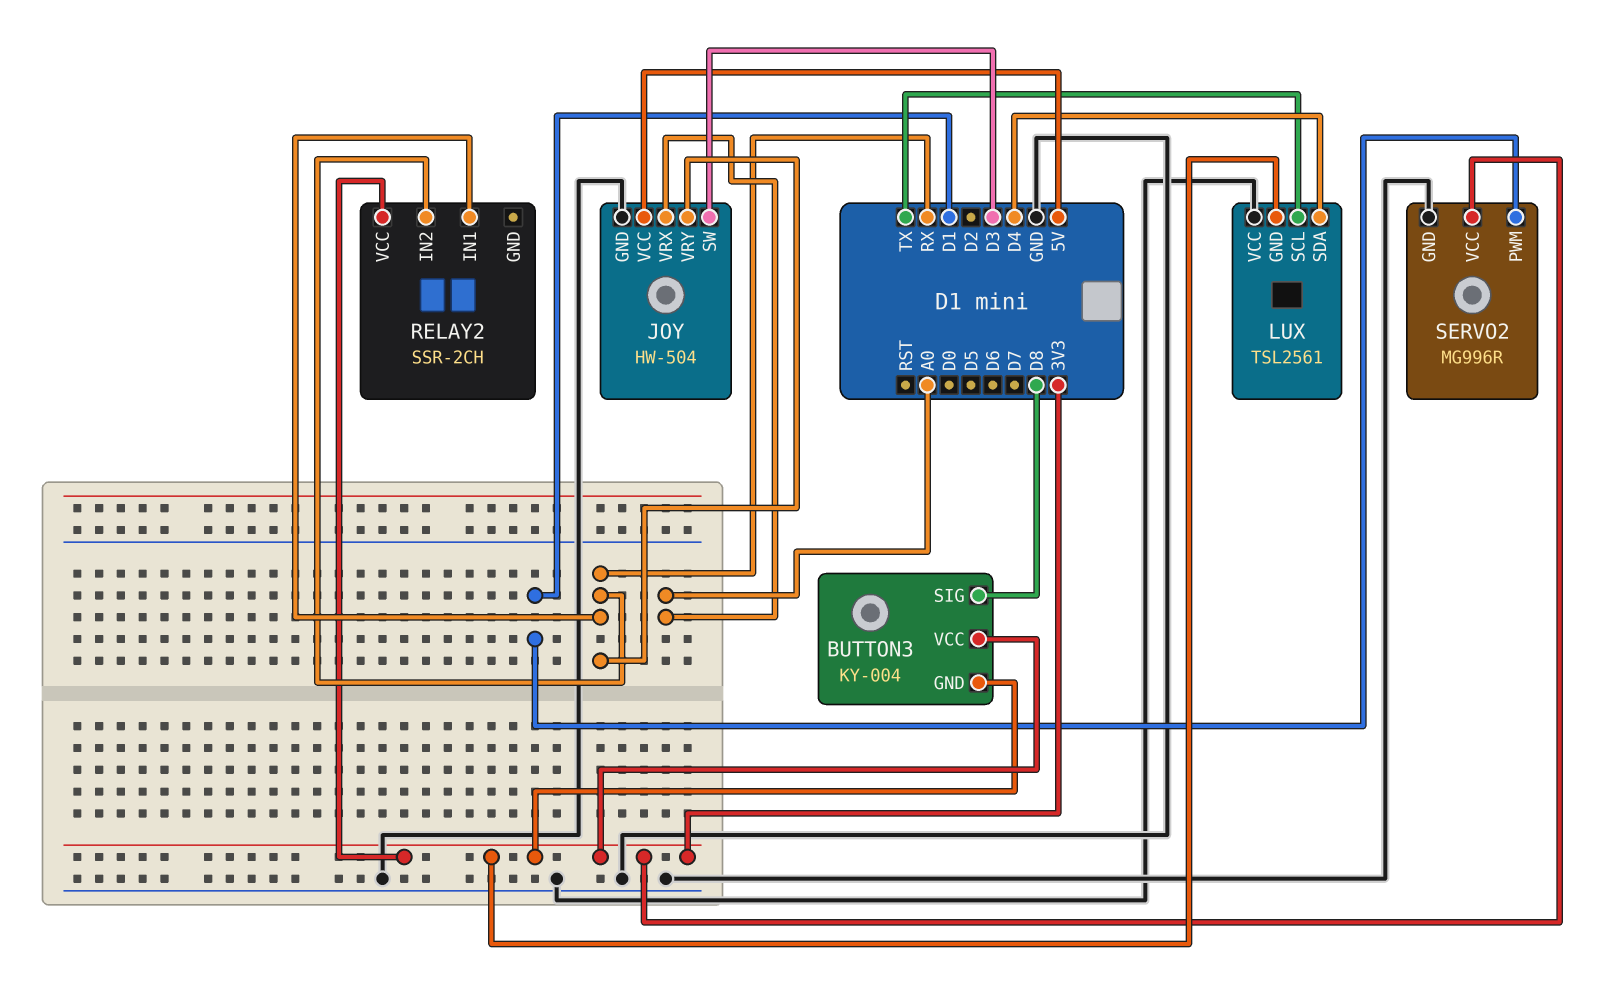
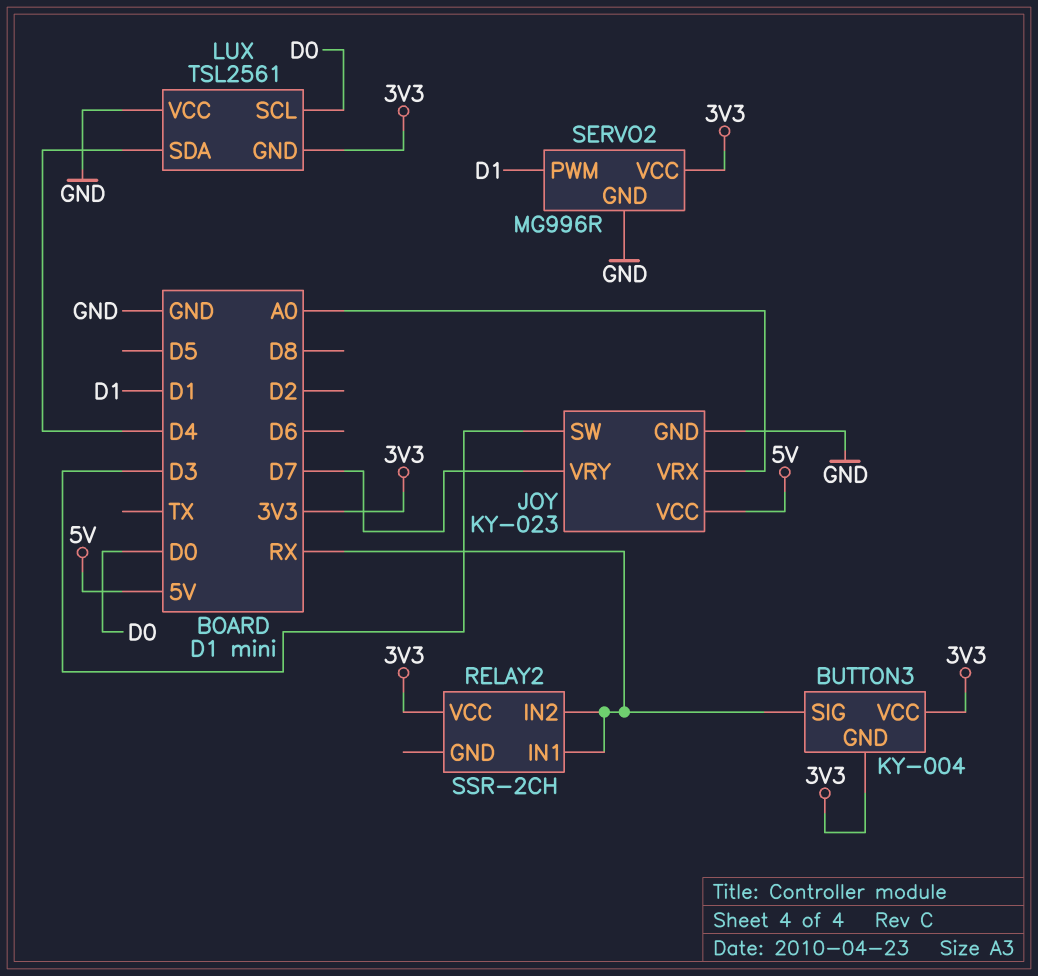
BUTTON3 pin SIG: D8 -> RX
JOY: HW-504 -> KY-023
JOY pin VRY: RX -> D7
LUX pin SCL: TX -> D0

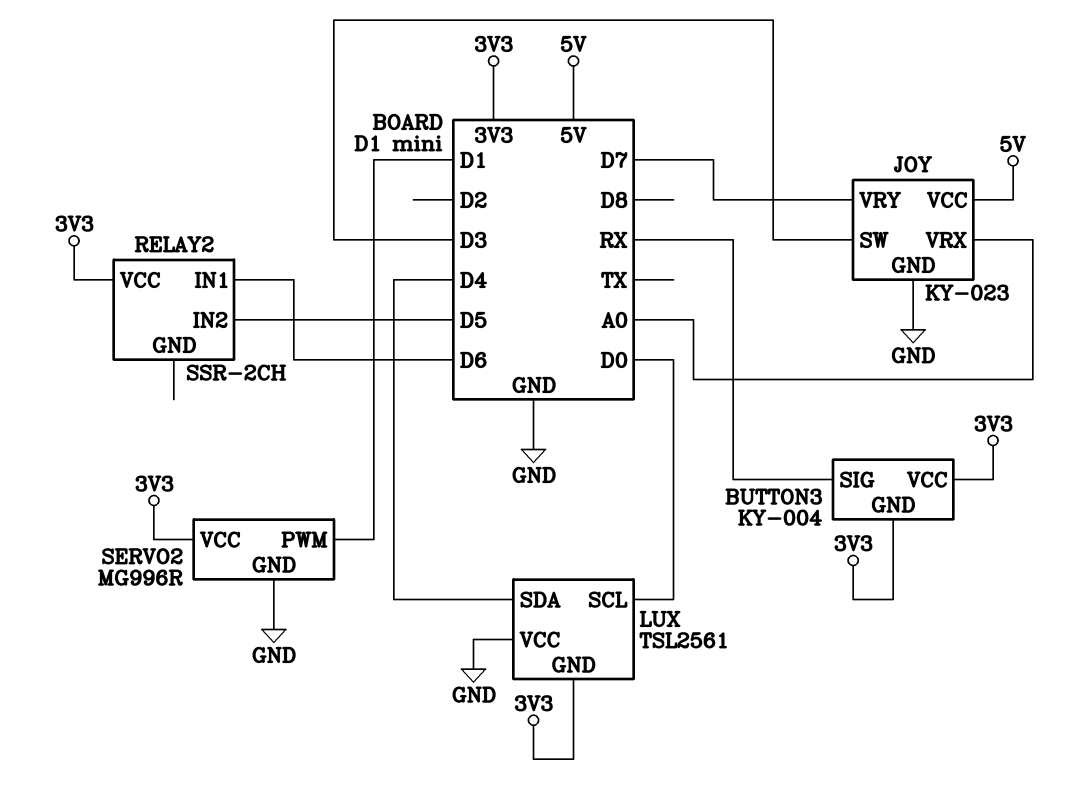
RELAY2 pin IN1: RX -> D6
RELAY2 pin IN2: RX -> D5

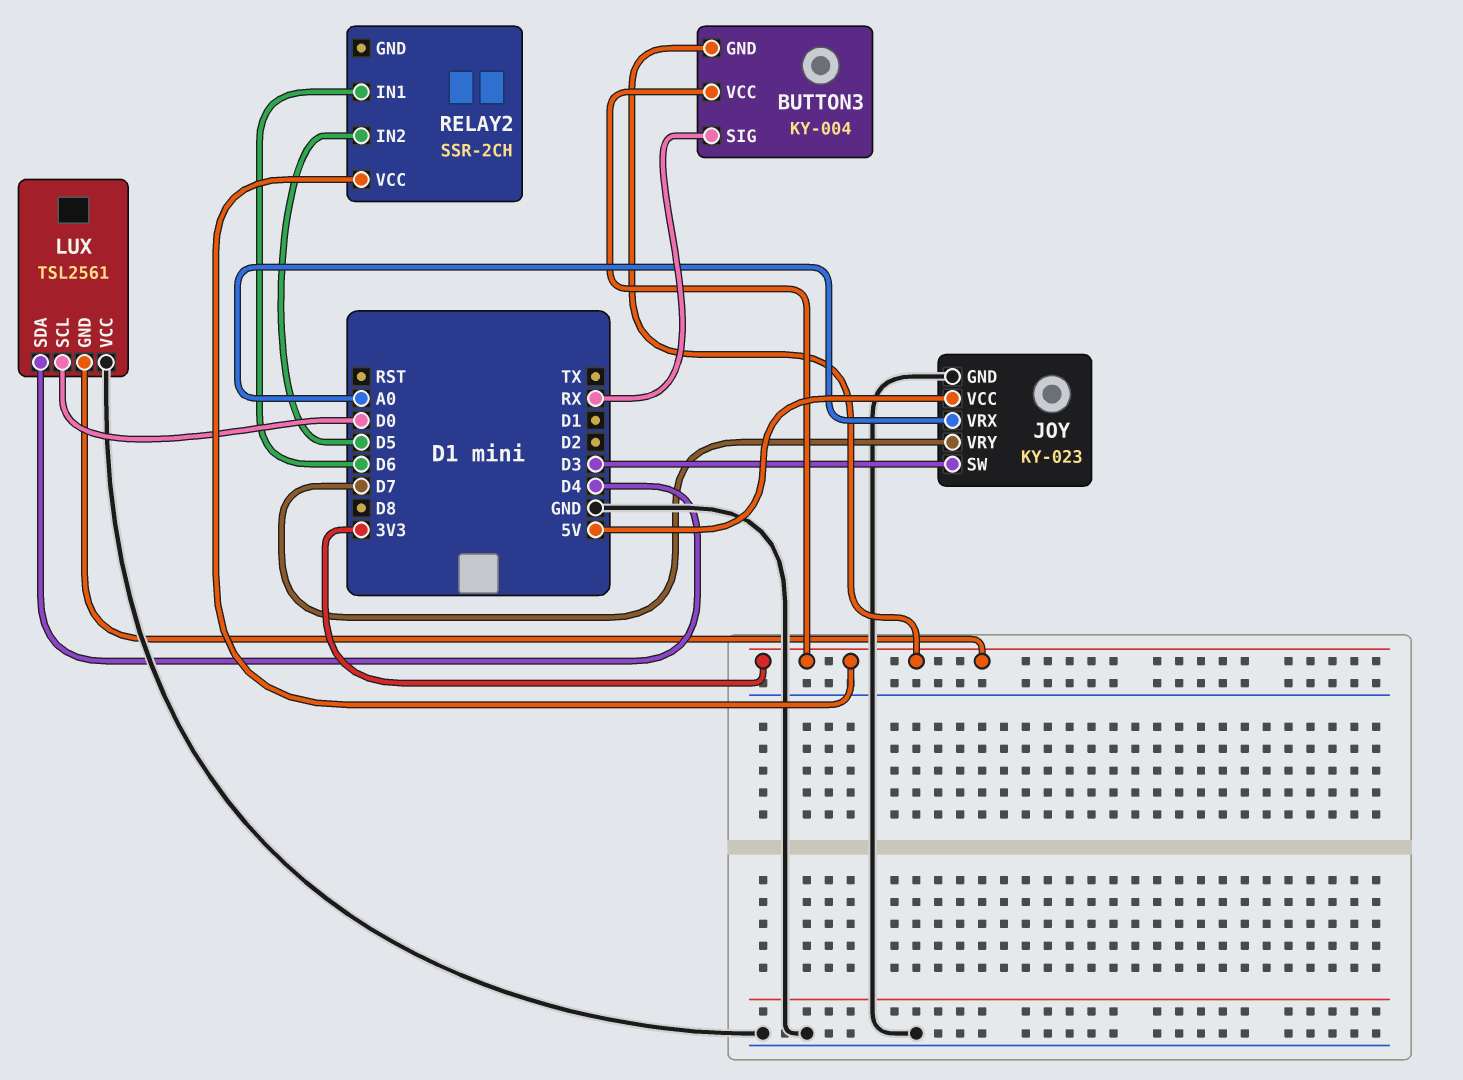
SERVO2: MG996R -> none
SERVO2 pin GND: GND -> none
SERVO2 pin PWM: D1 -> none
SERVO2 pin VCC: 3V3 -> none

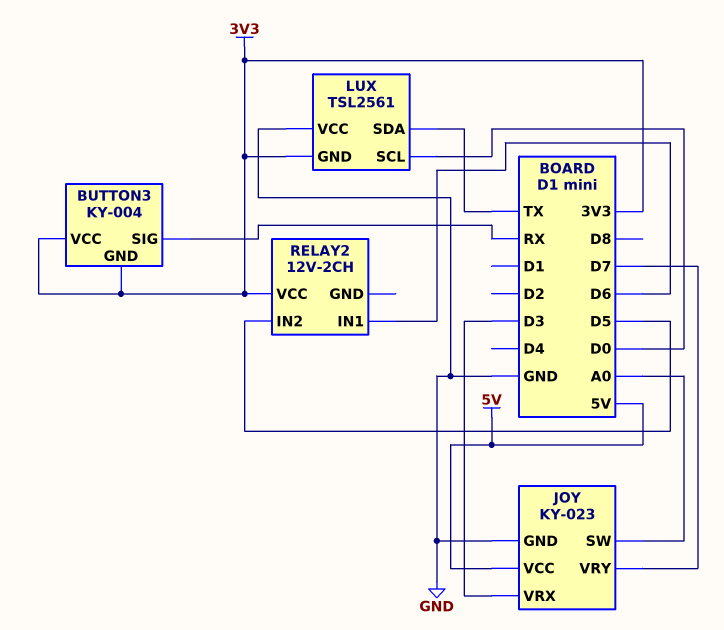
JOY pin SW: D3 -> A0
JOY pin VRX: A0 -> D3
LUX pin SDA: D4 -> TX
RELAY2: SSR-2CH -> 12V-2CH

